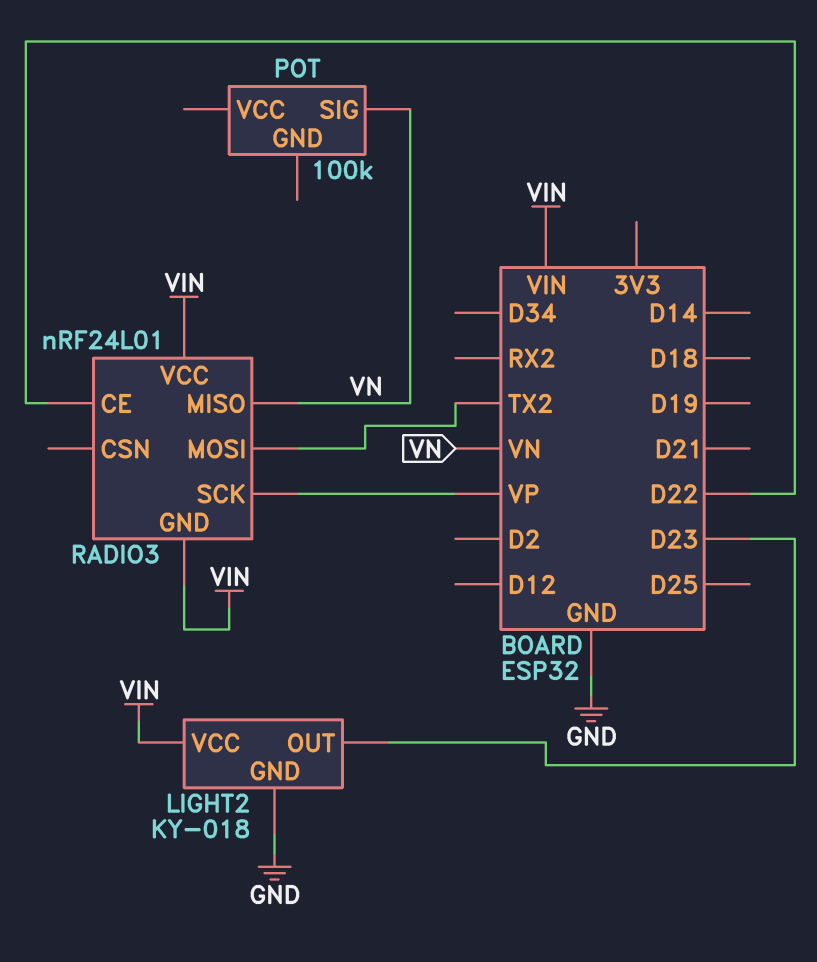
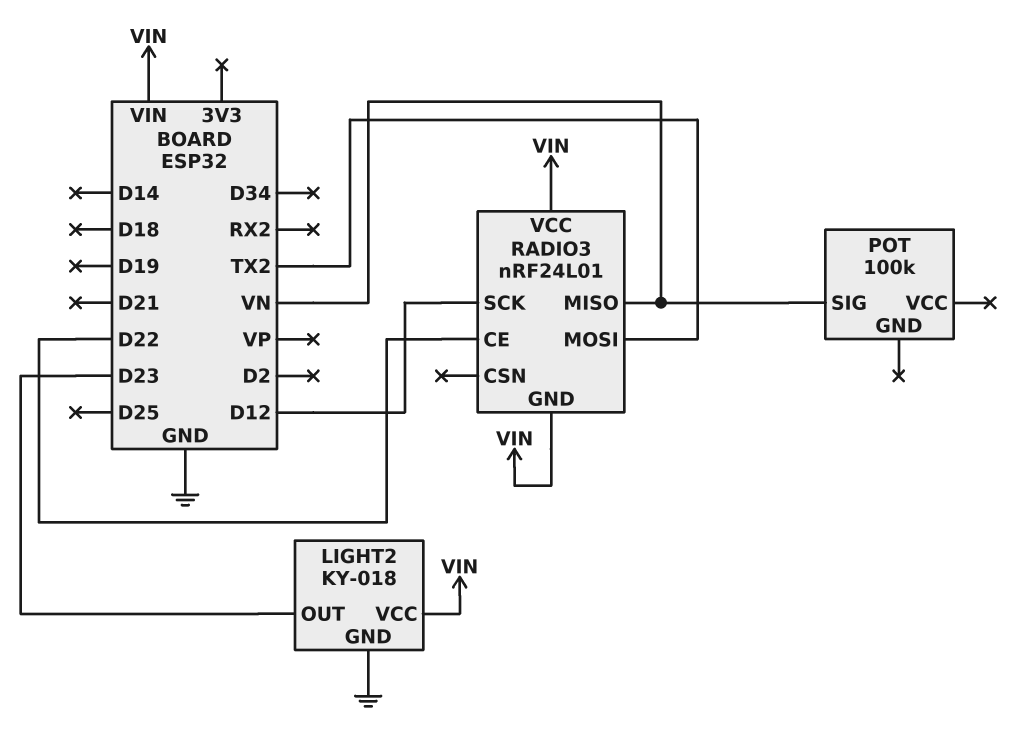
RADIO3 pin SCK: VP -> D12

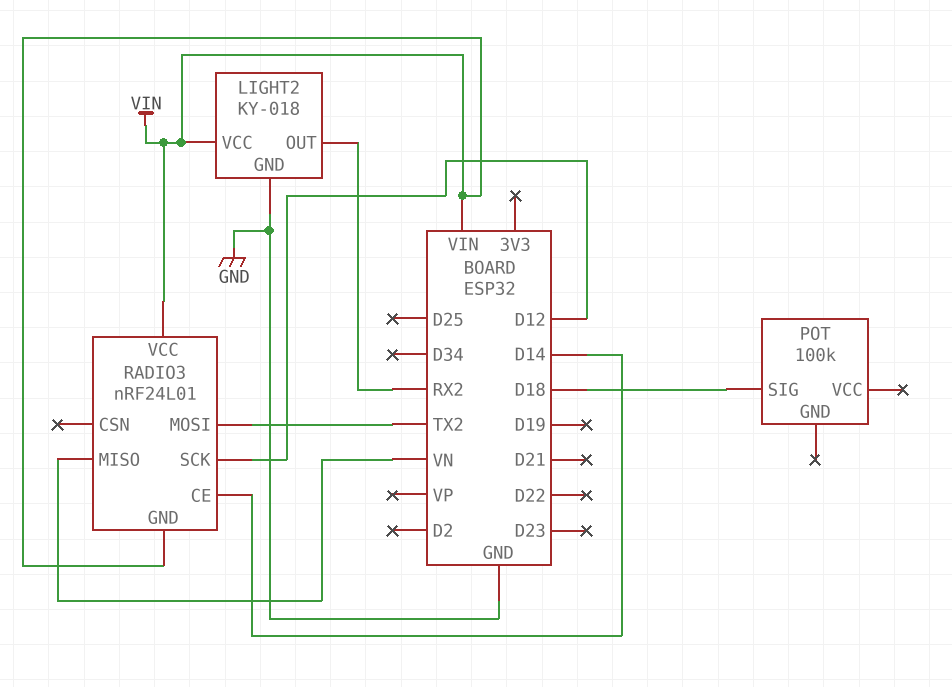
LIGHT2 pin OUT: D23 -> RX2
POT pin SIG: VN -> D18
RADIO3 pin CE: D22 -> D14

